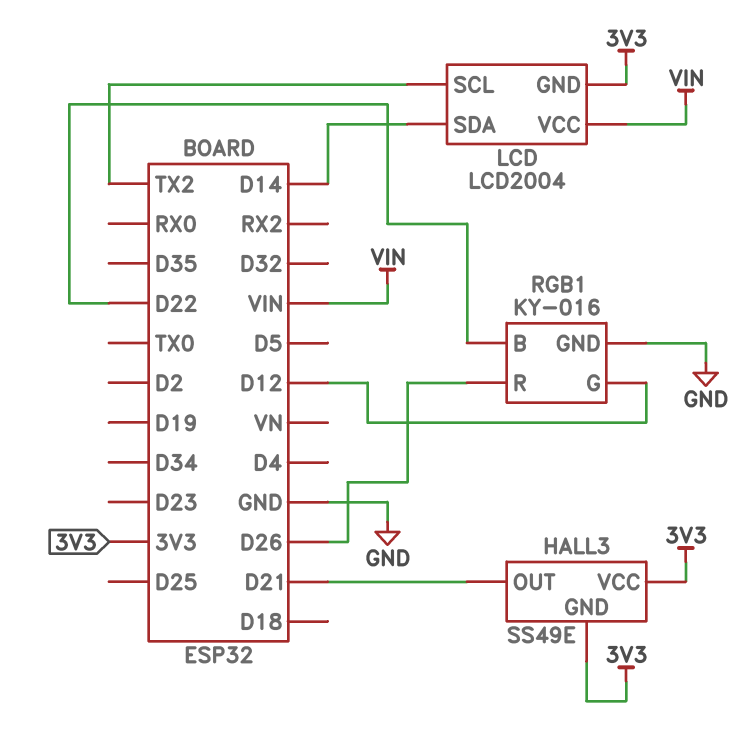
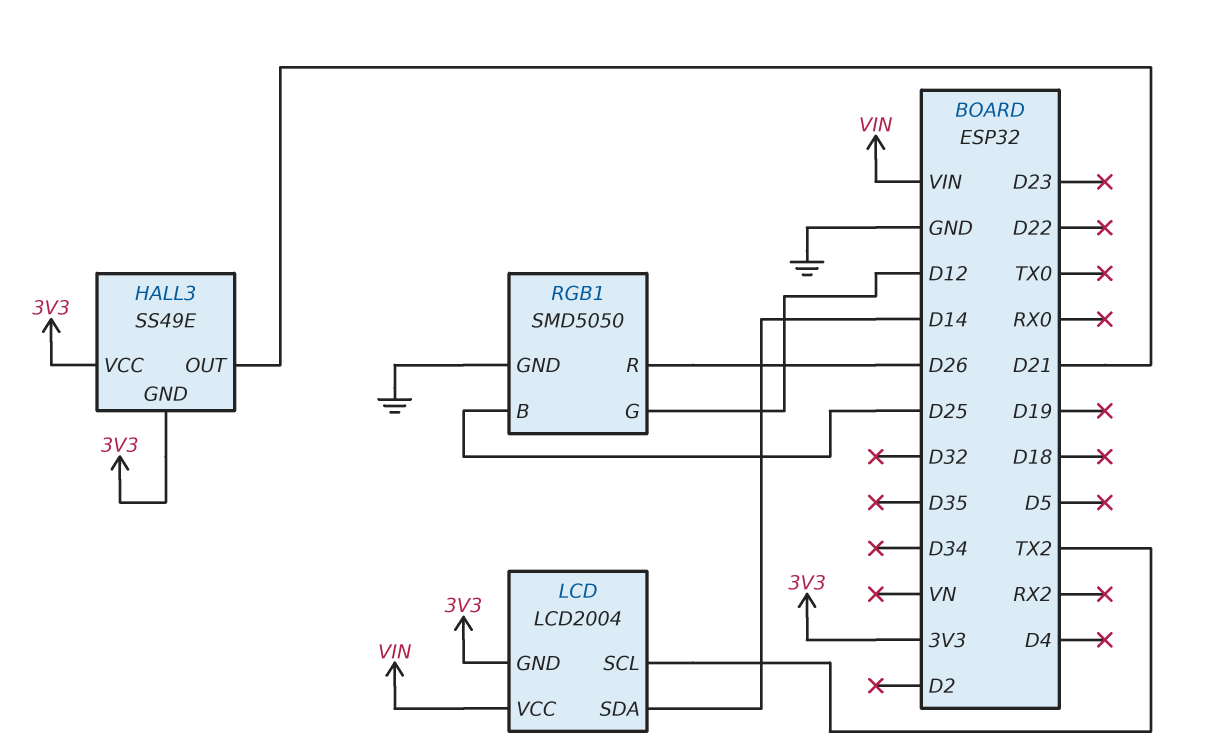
RGB1: KY-016 -> SMD5050
RGB1 pin B: D22 -> D25

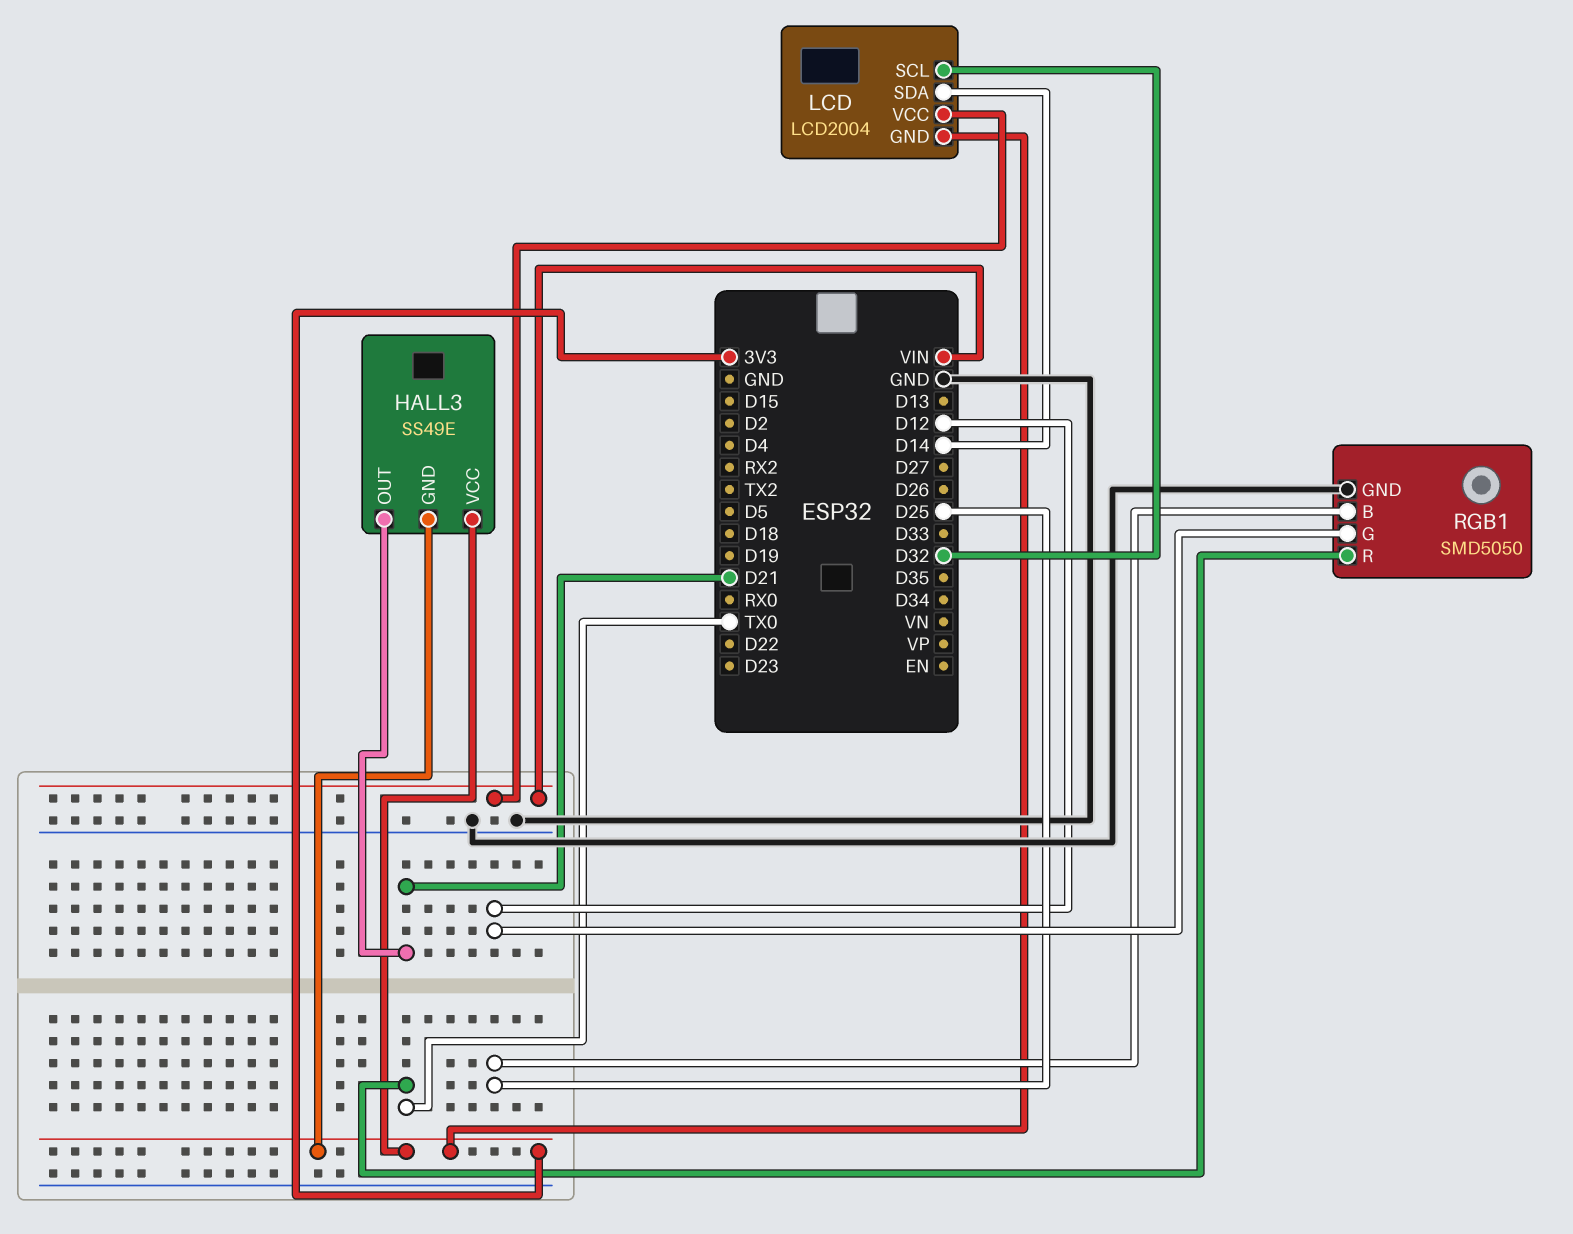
LCD pin SCL: TX2 -> D32
RGB1 pin R: D26 -> TX0

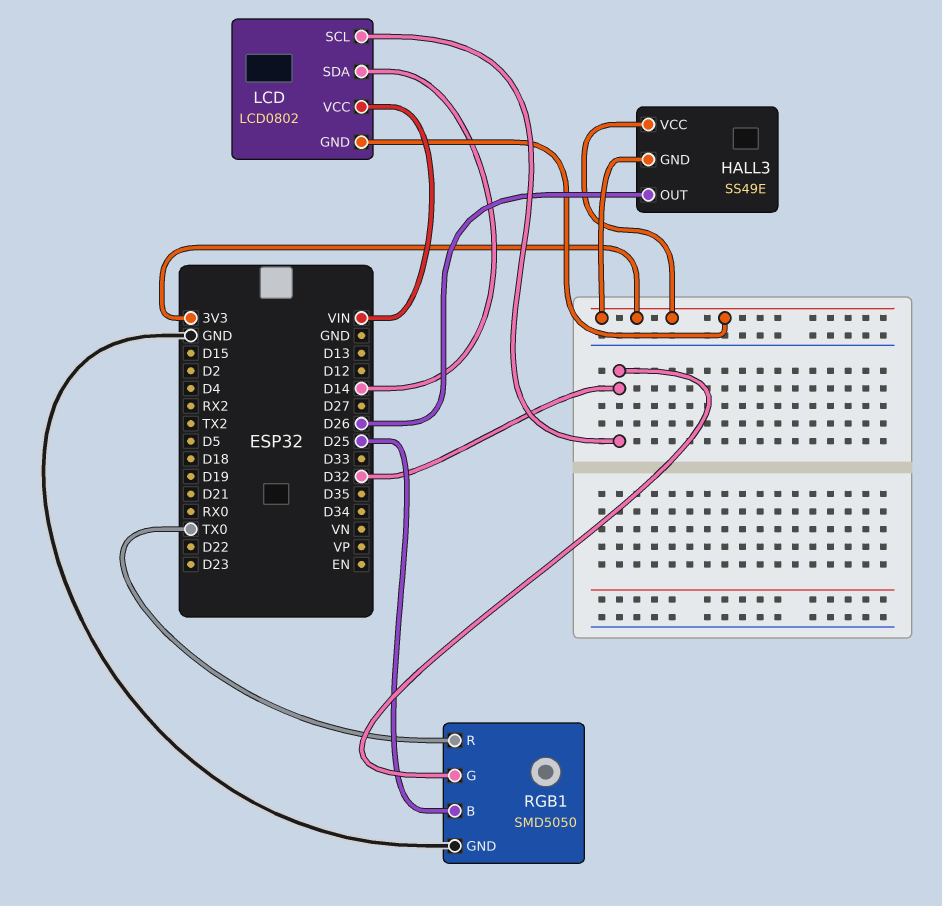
HALL3 pin OUT: D21 -> D26
LCD: LCD2004 -> LCD0802
RGB1 pin G: D12 -> D32

